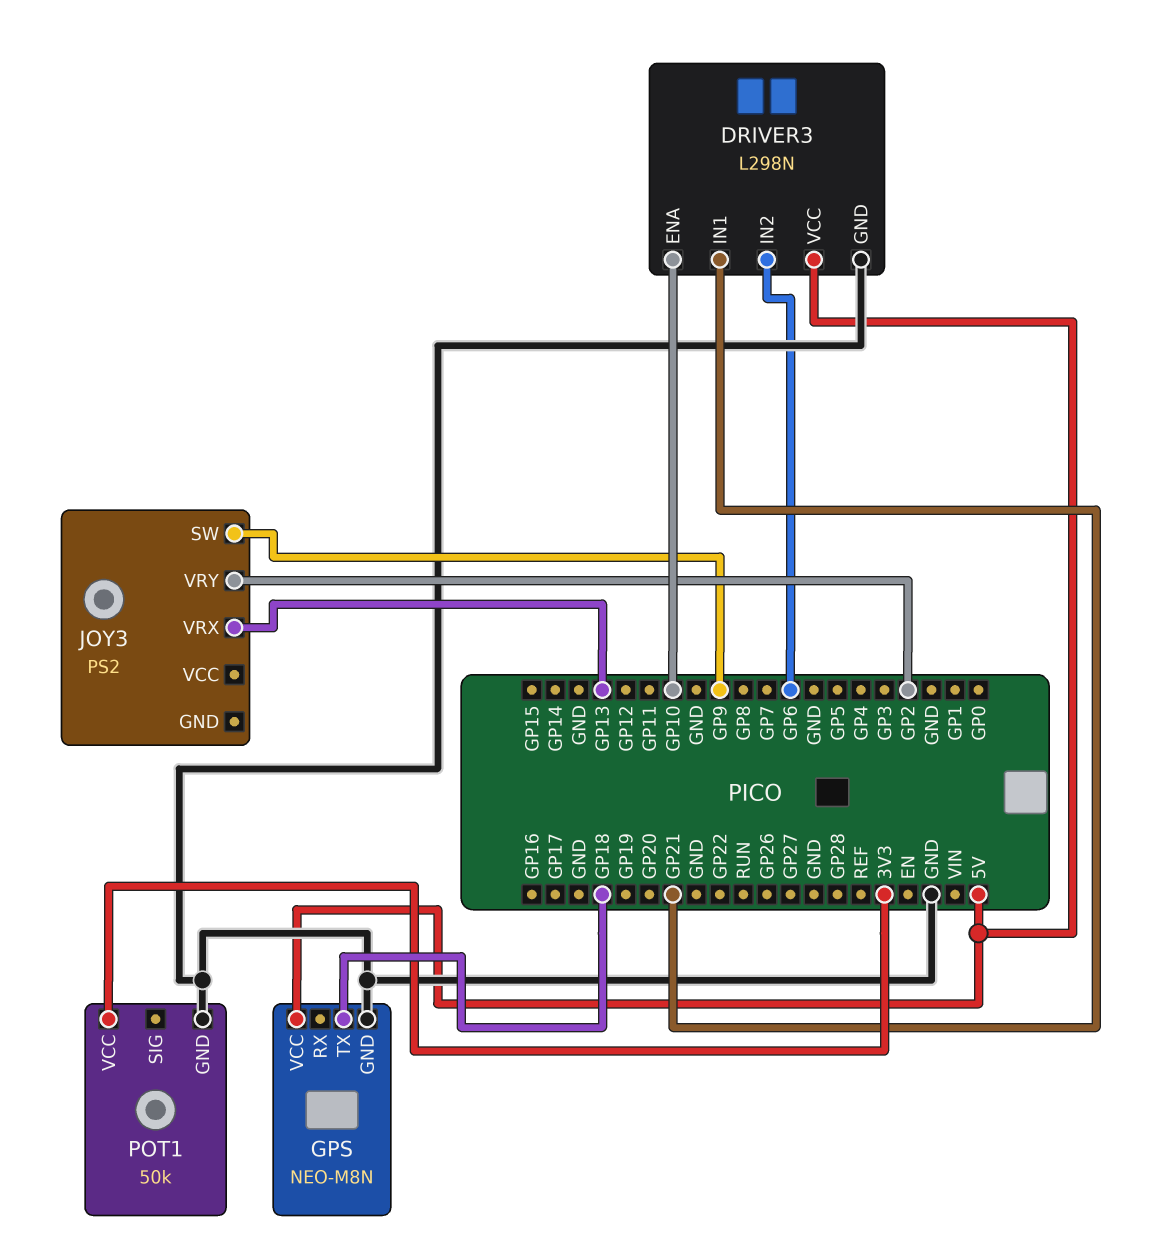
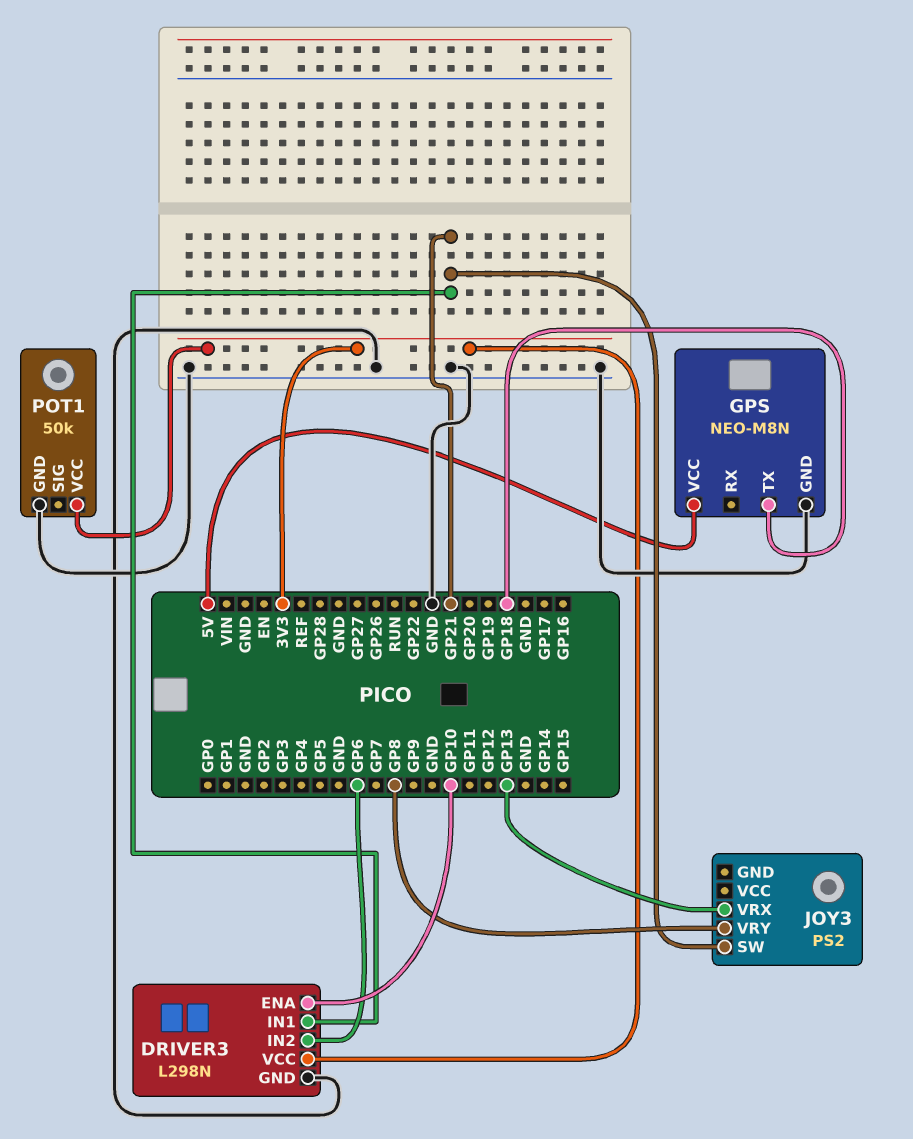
DRIVER3 pin VCC: 5V -> 3V3
JOY3 pin SW: GP9 -> GP21
JOY3 pin VRY: GP2 -> GP8

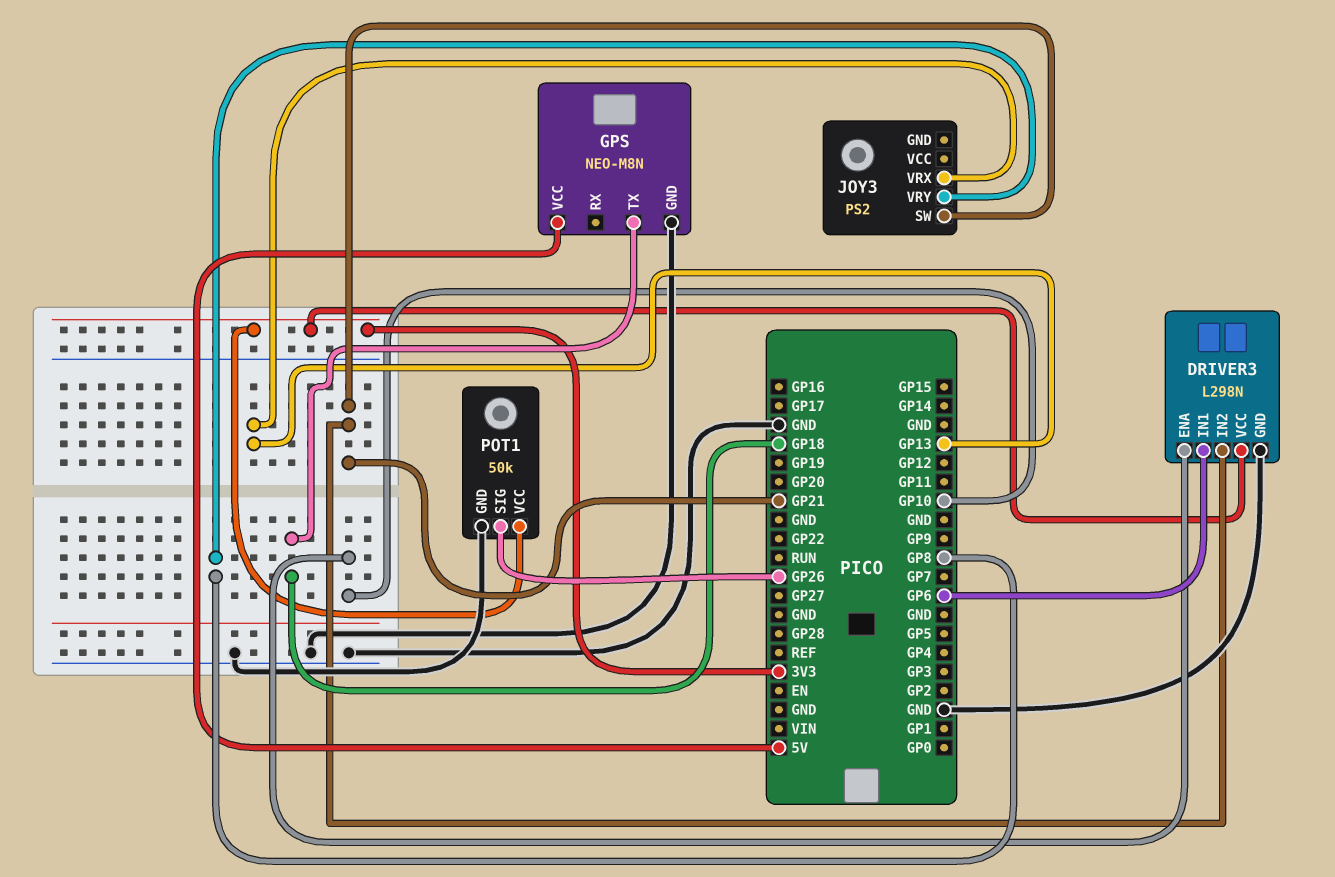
DRIVER3 pin IN1: GP21 -> GP6
DRIVER3 pin IN2: GP6 -> GP21
POT1 pin SIG: none -> GP26

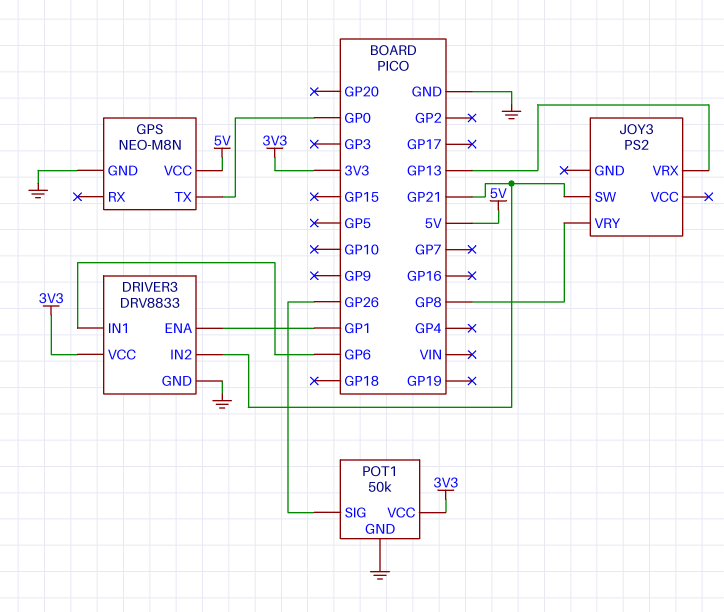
DRIVER3: L298N -> DRV8833
DRIVER3 pin ENA: GP10 -> GP1
GPS pin TX: GP18 -> GP0

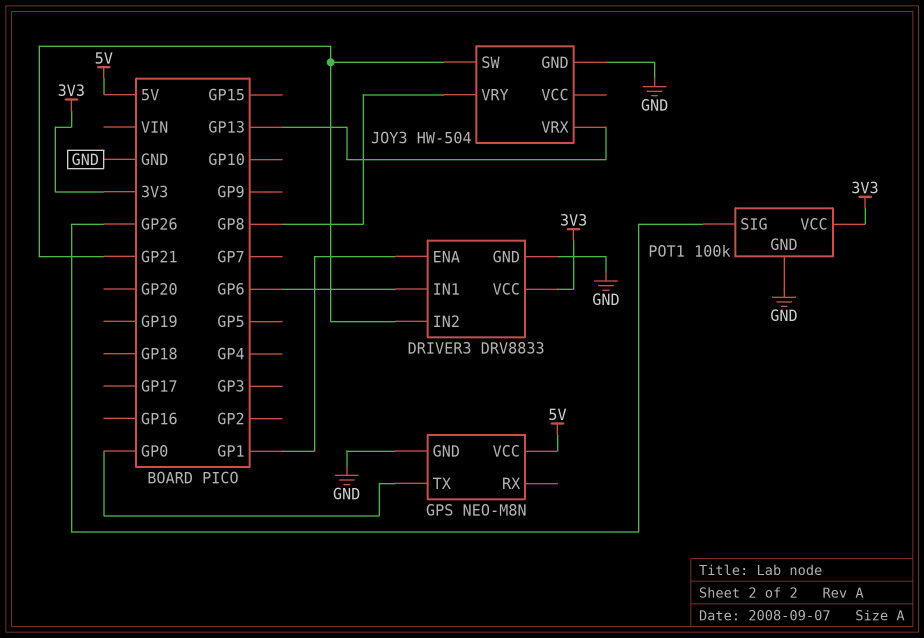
JOY3: PS2 -> HW-504
JOY3 pin GND: none -> GND
POT1: 50k -> 100k

